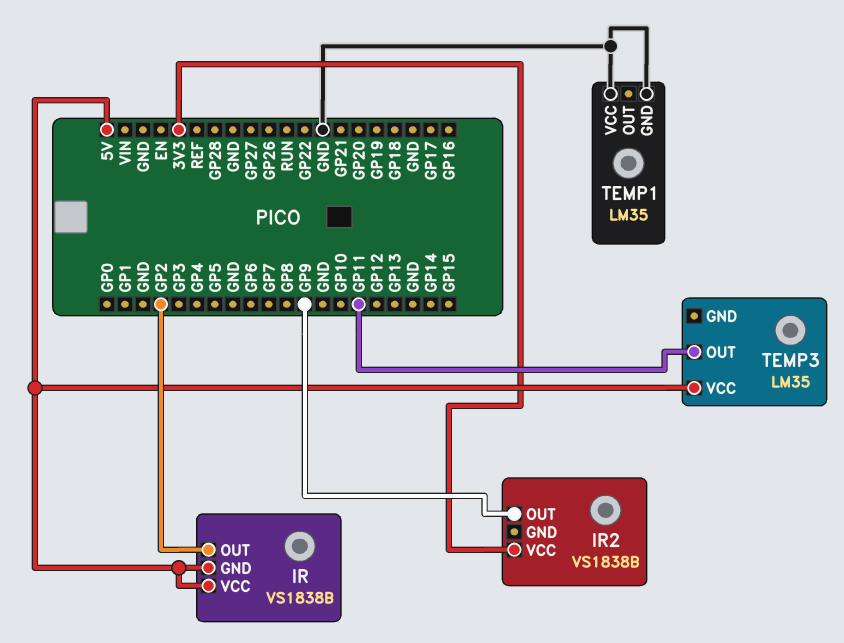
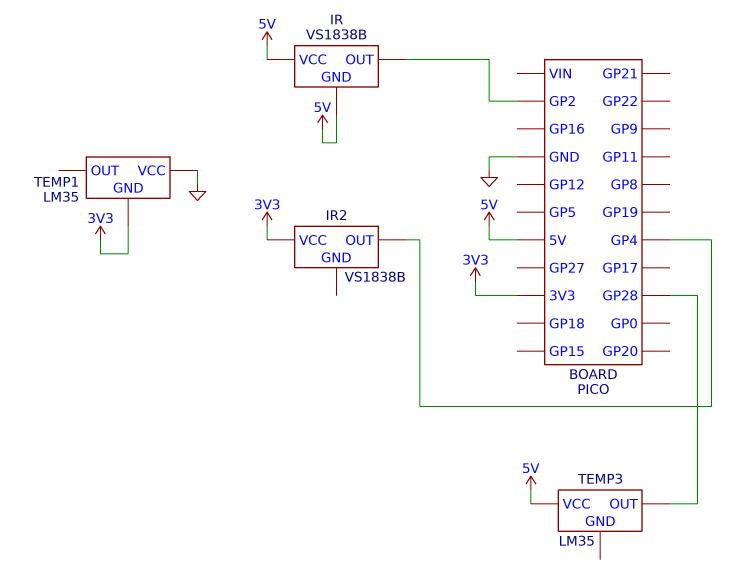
IR2 pin OUT: GP9 -> GP4
TEMP1 pin GND: GND -> 3V3
TEMP3 pin OUT: GP11 -> GP28

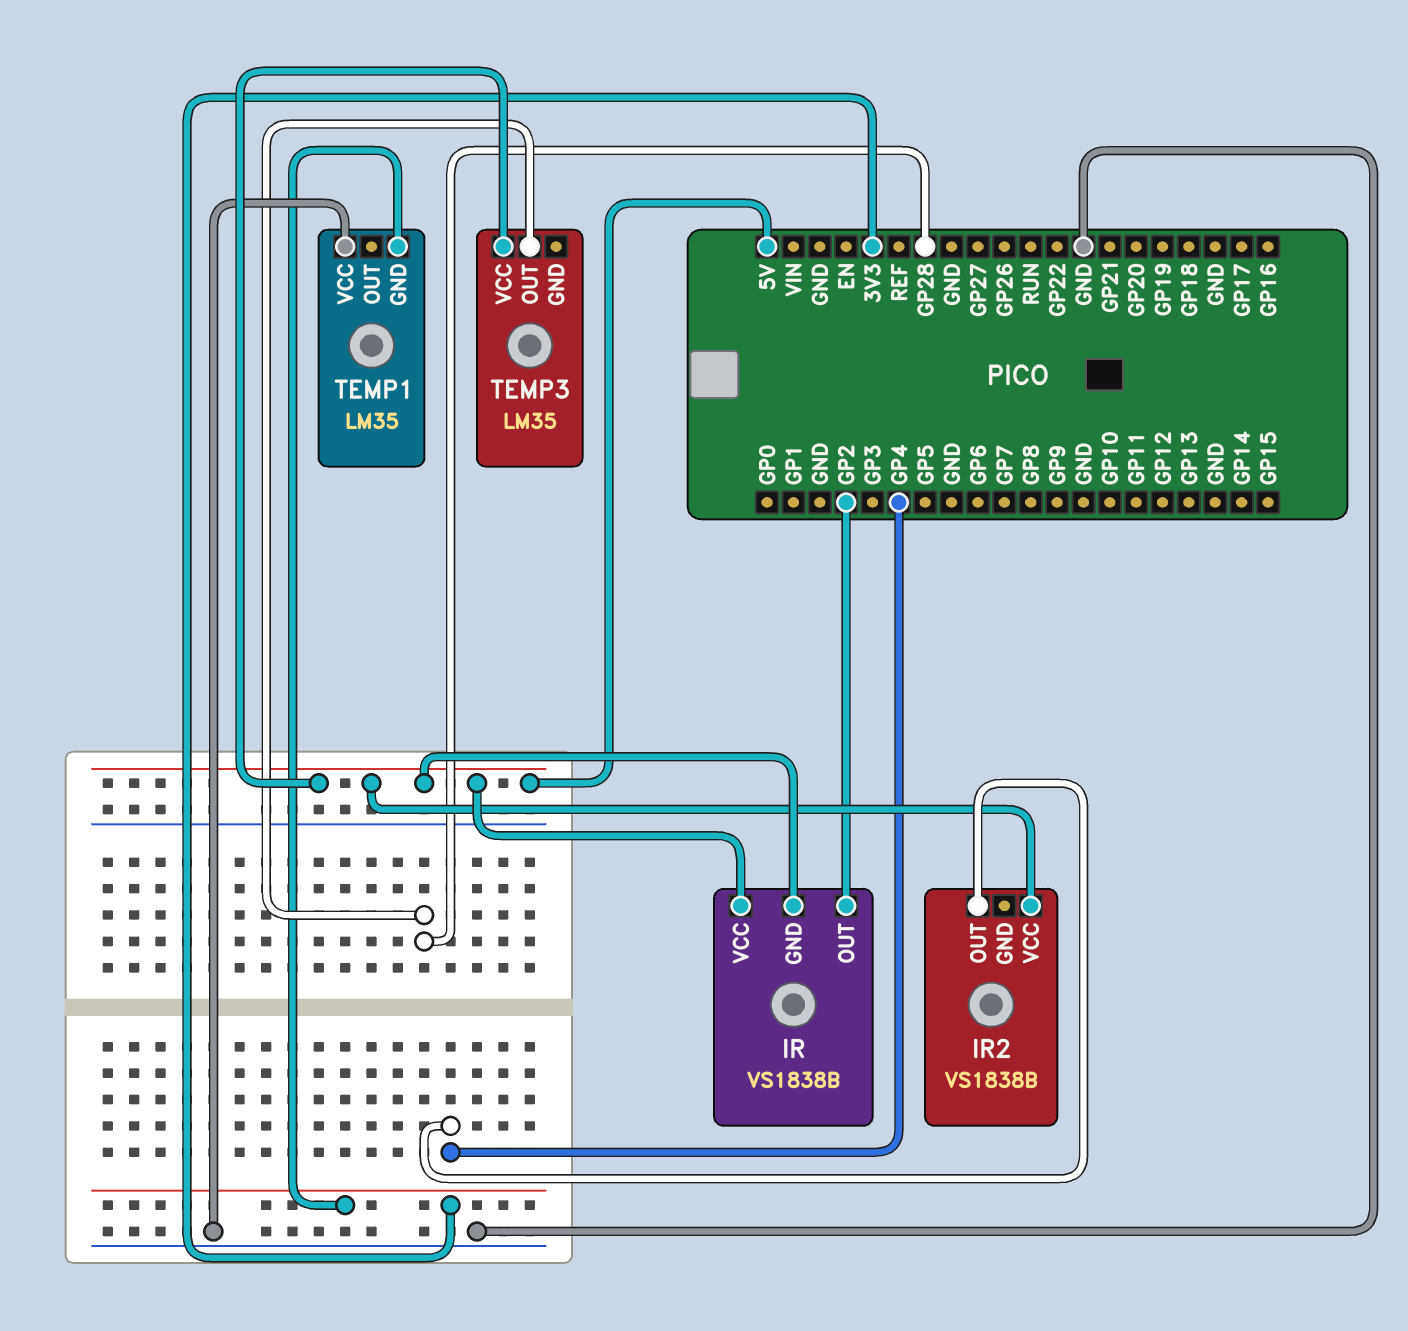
IR2 pin VCC: 3V3 -> 5V

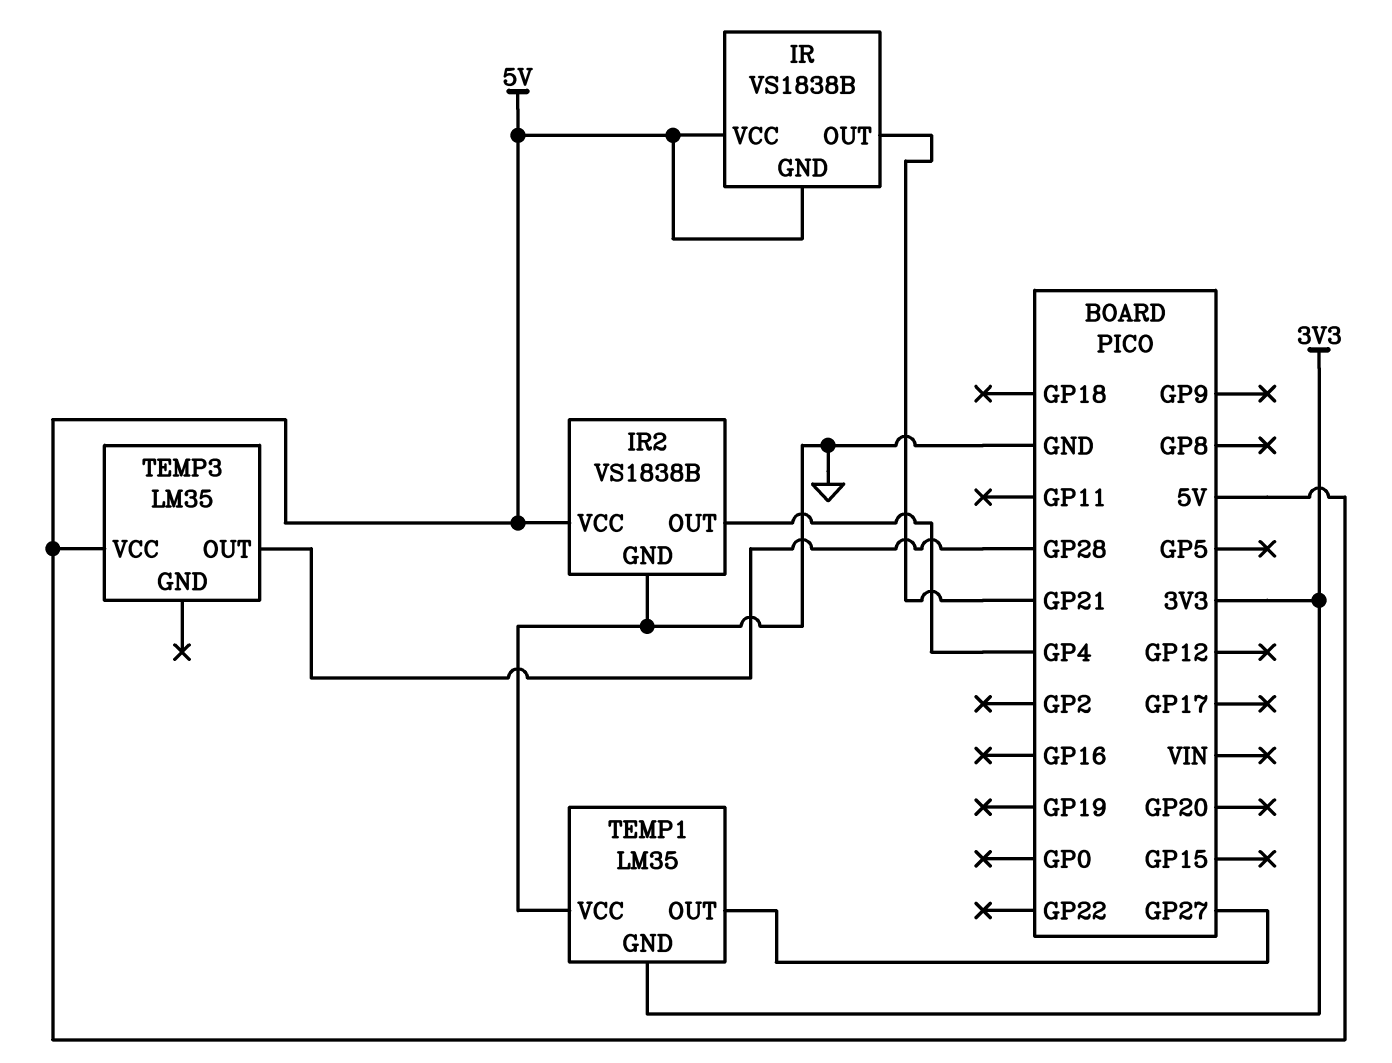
IR pin OUT: GP2 -> GP21
IR2 pin GND: none -> GND
TEMP1 pin OUT: none -> GP27

